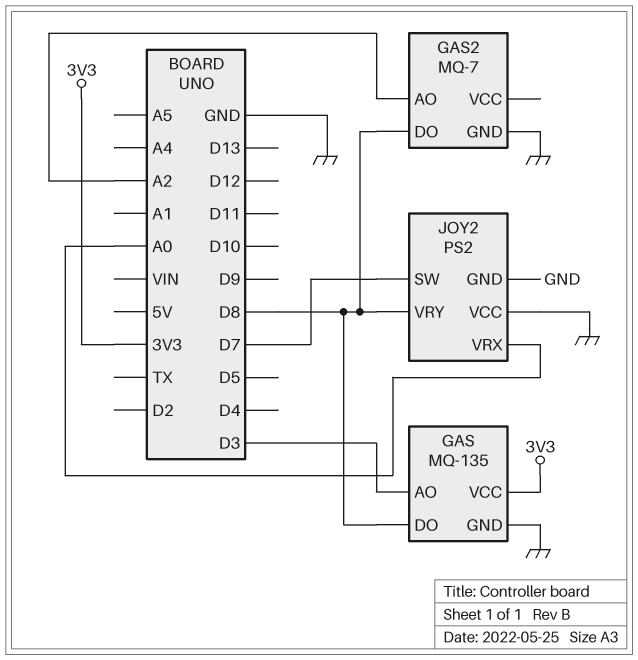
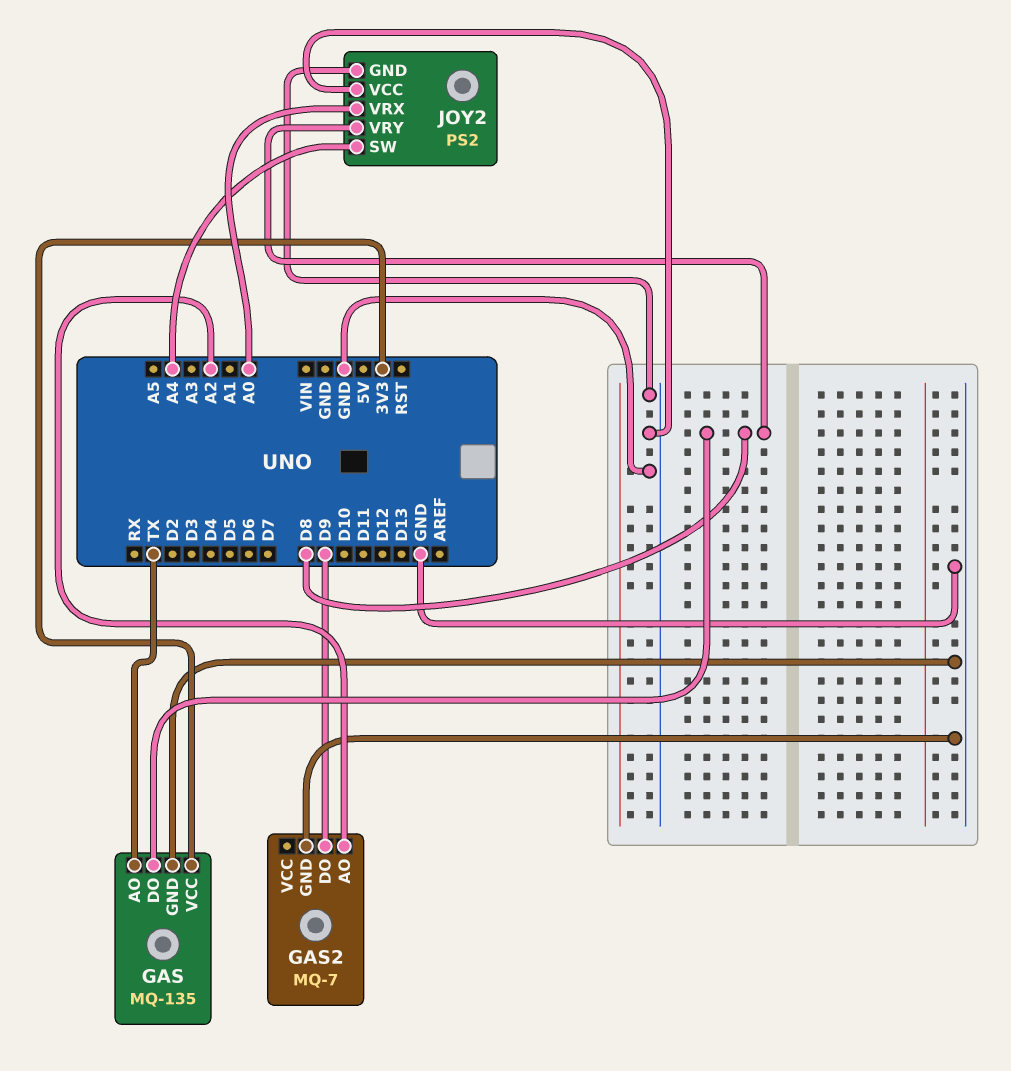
GAS pin AO: D3 -> TX
GAS2 pin DO: D8 -> D9
JOY2 pin SW: D7 -> A4

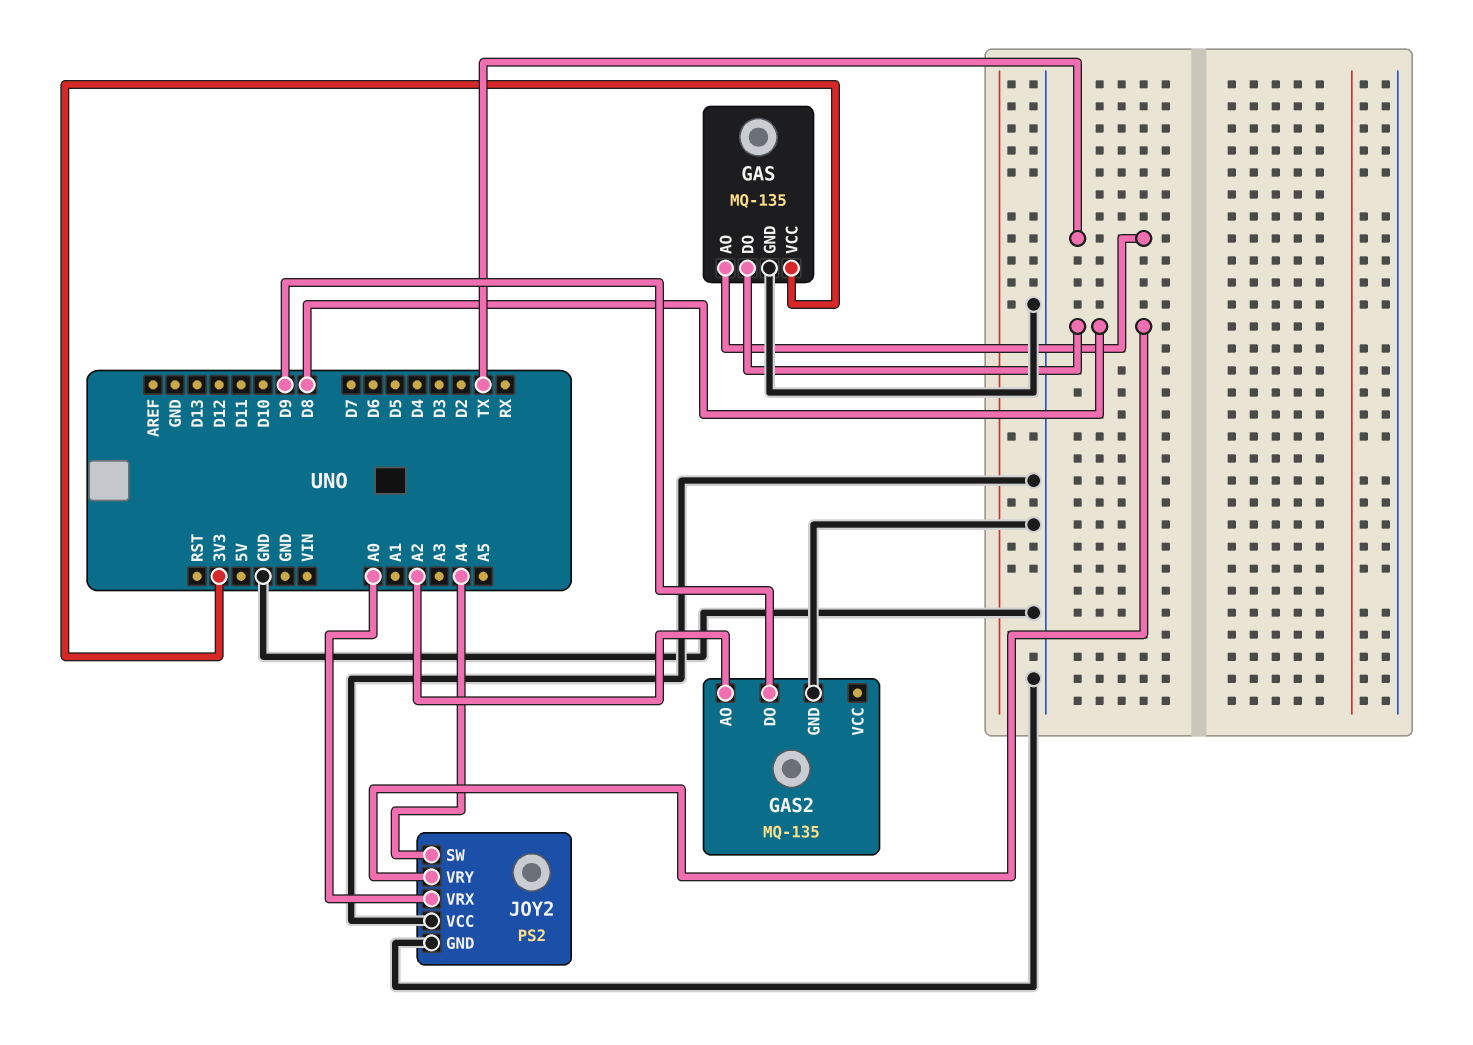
GAS2: MQ-7 -> MQ-135

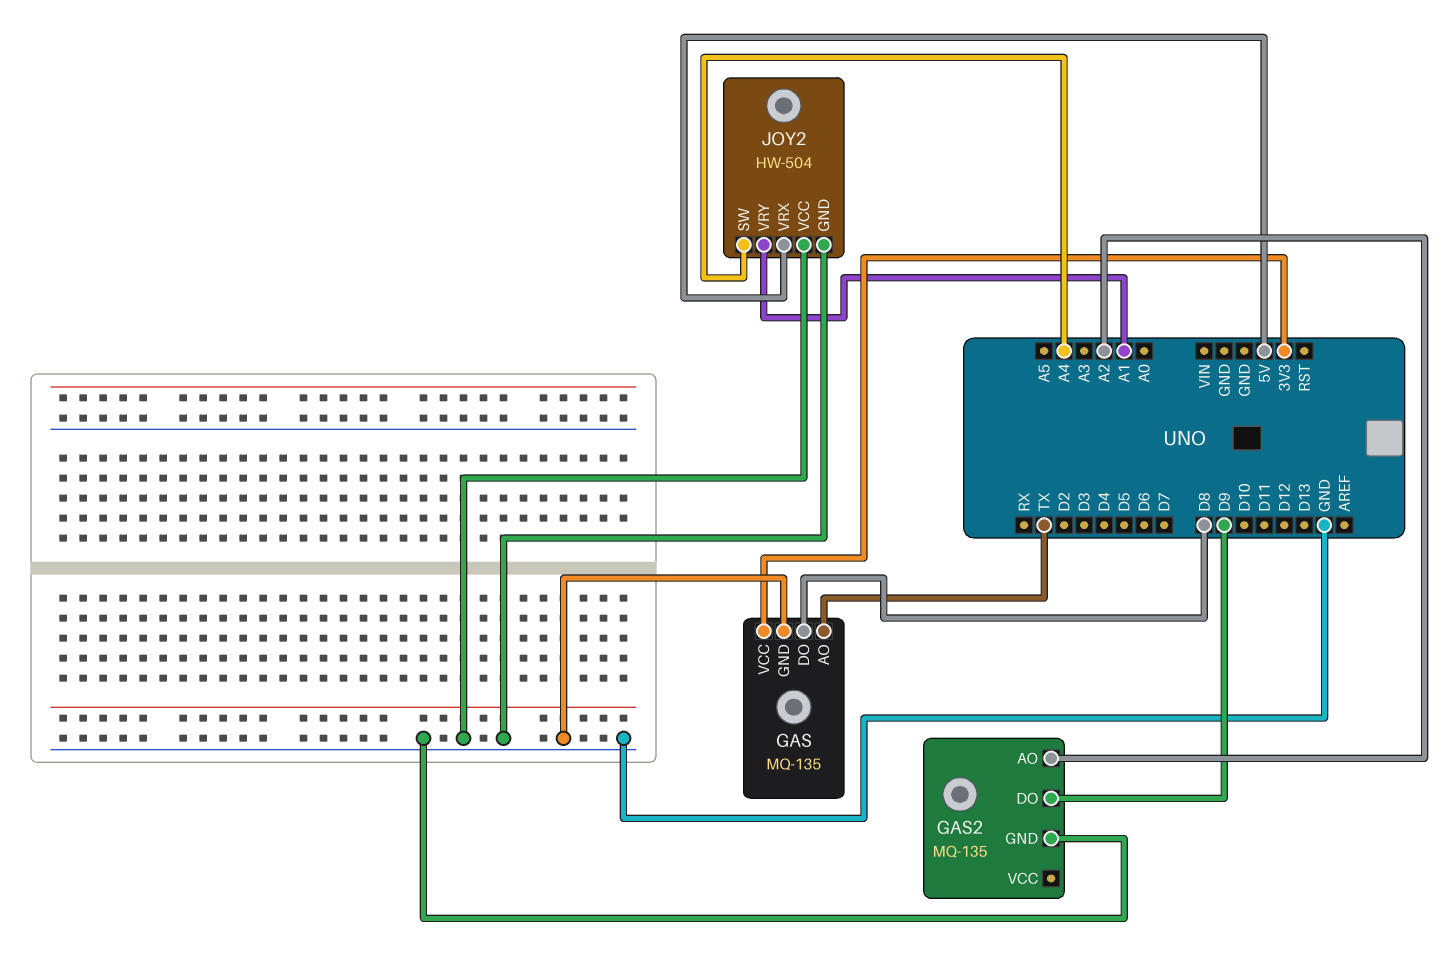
JOY2: PS2 -> HW-504
JOY2 pin VRX: A0 -> 5V
JOY2 pin VRY: D8 -> A1

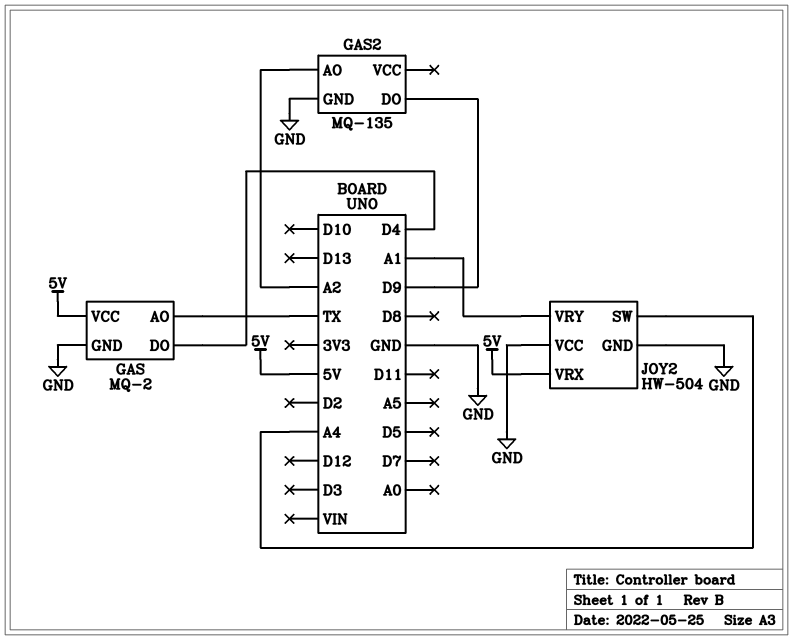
GAS: MQ-135 -> MQ-2
GAS pin DO: D8 -> D4
GAS pin VCC: 3V3 -> 5V

